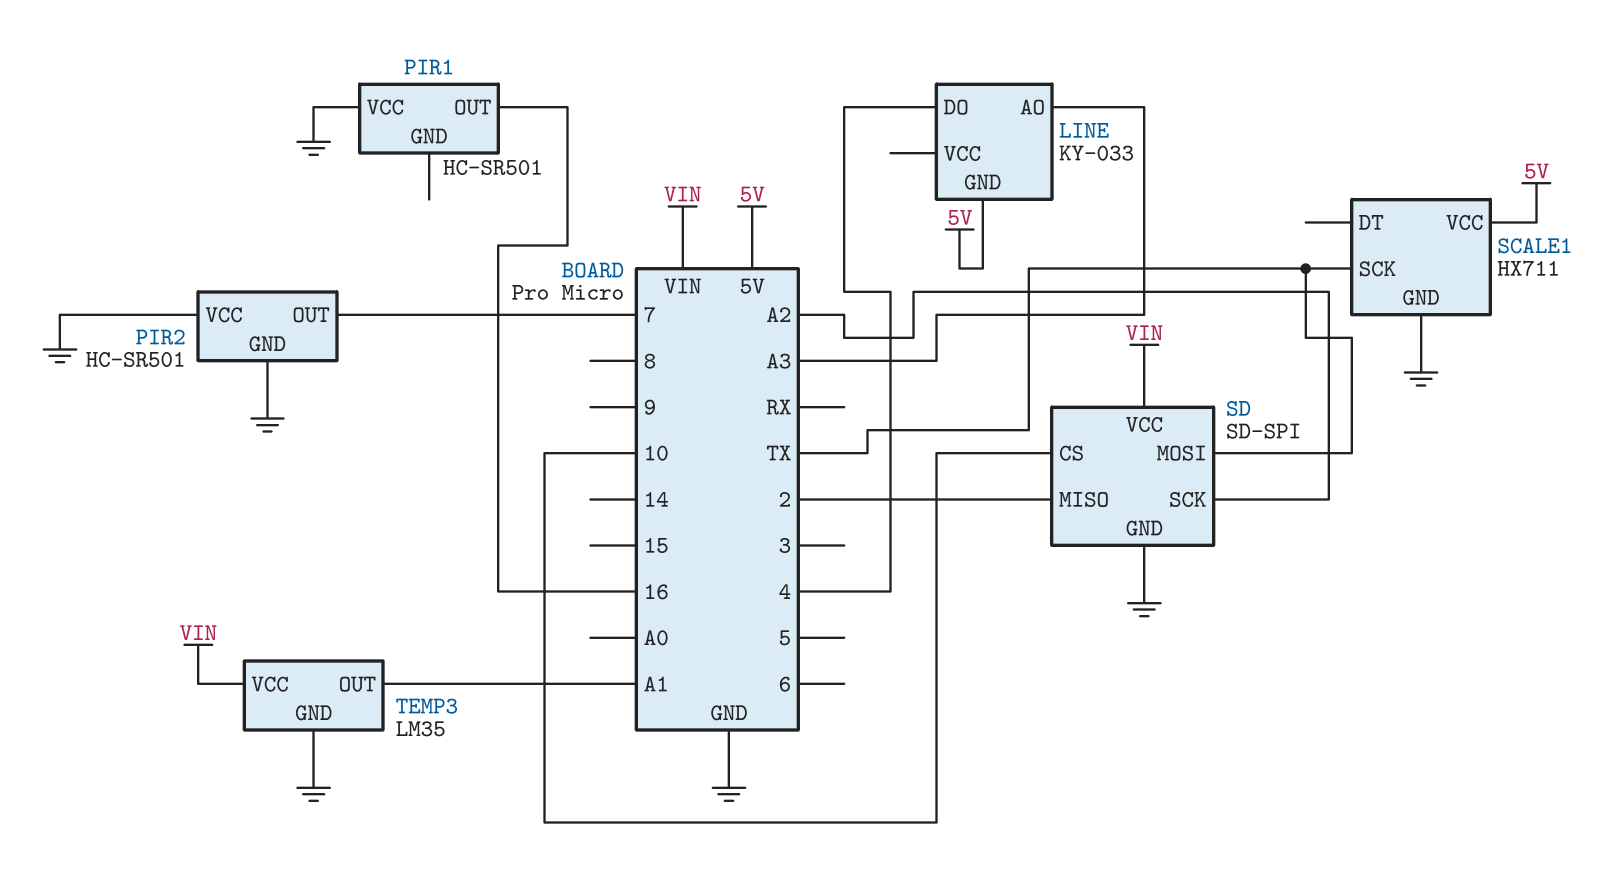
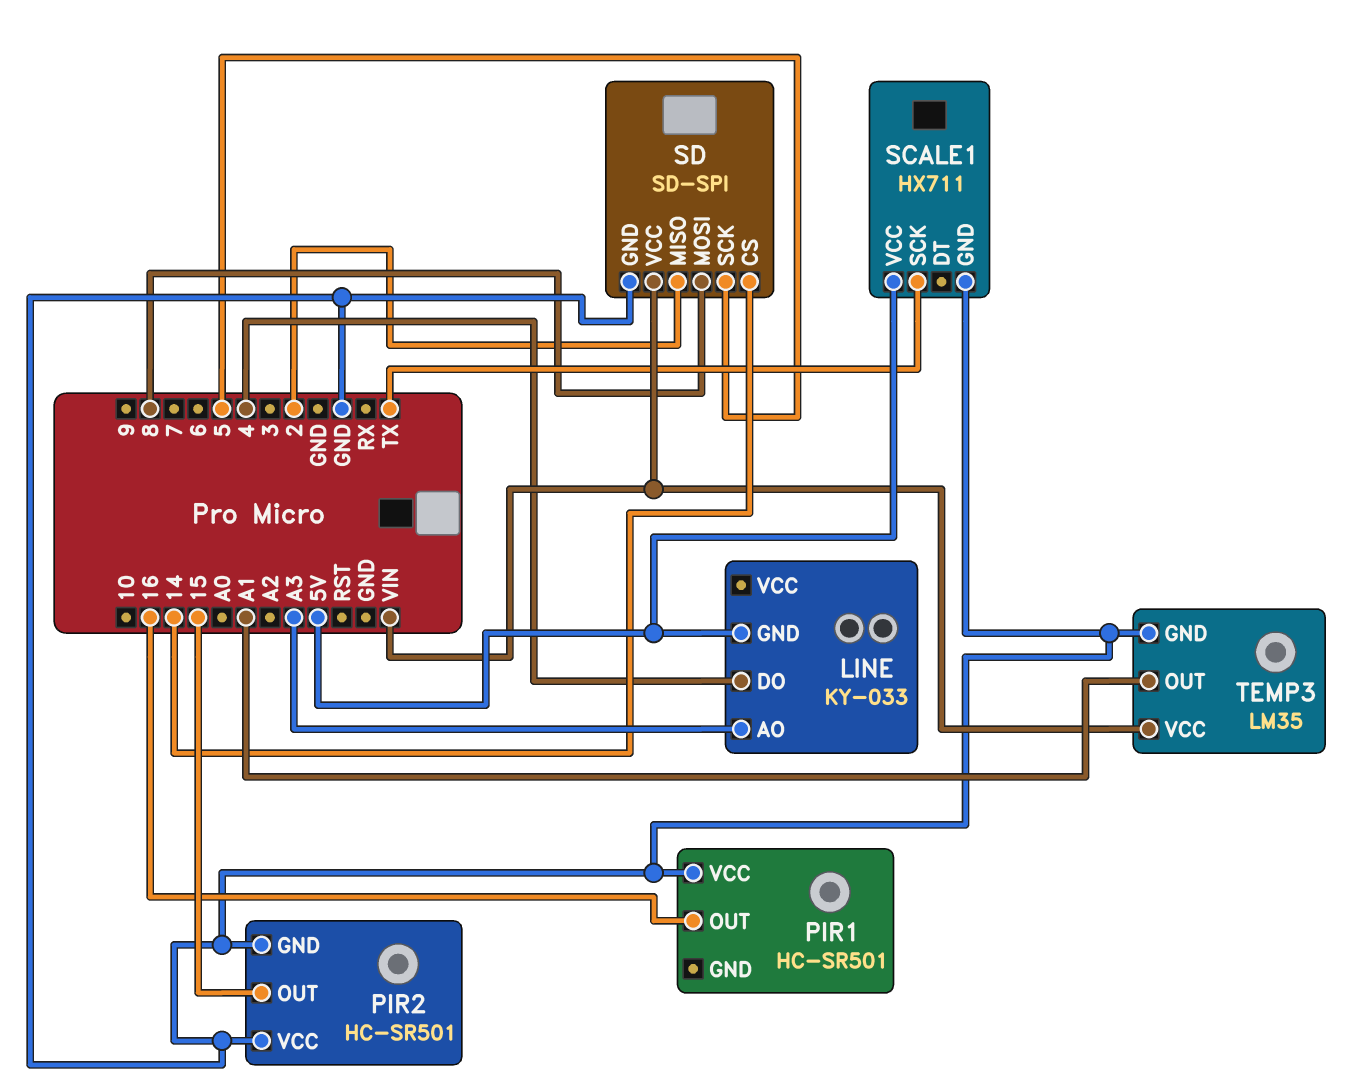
PIR2 pin OUT: 7 -> 15
SD pin CS: 10 -> 14
SD pin MOSI: TX -> 8
SD pin SCK: A2 -> 5

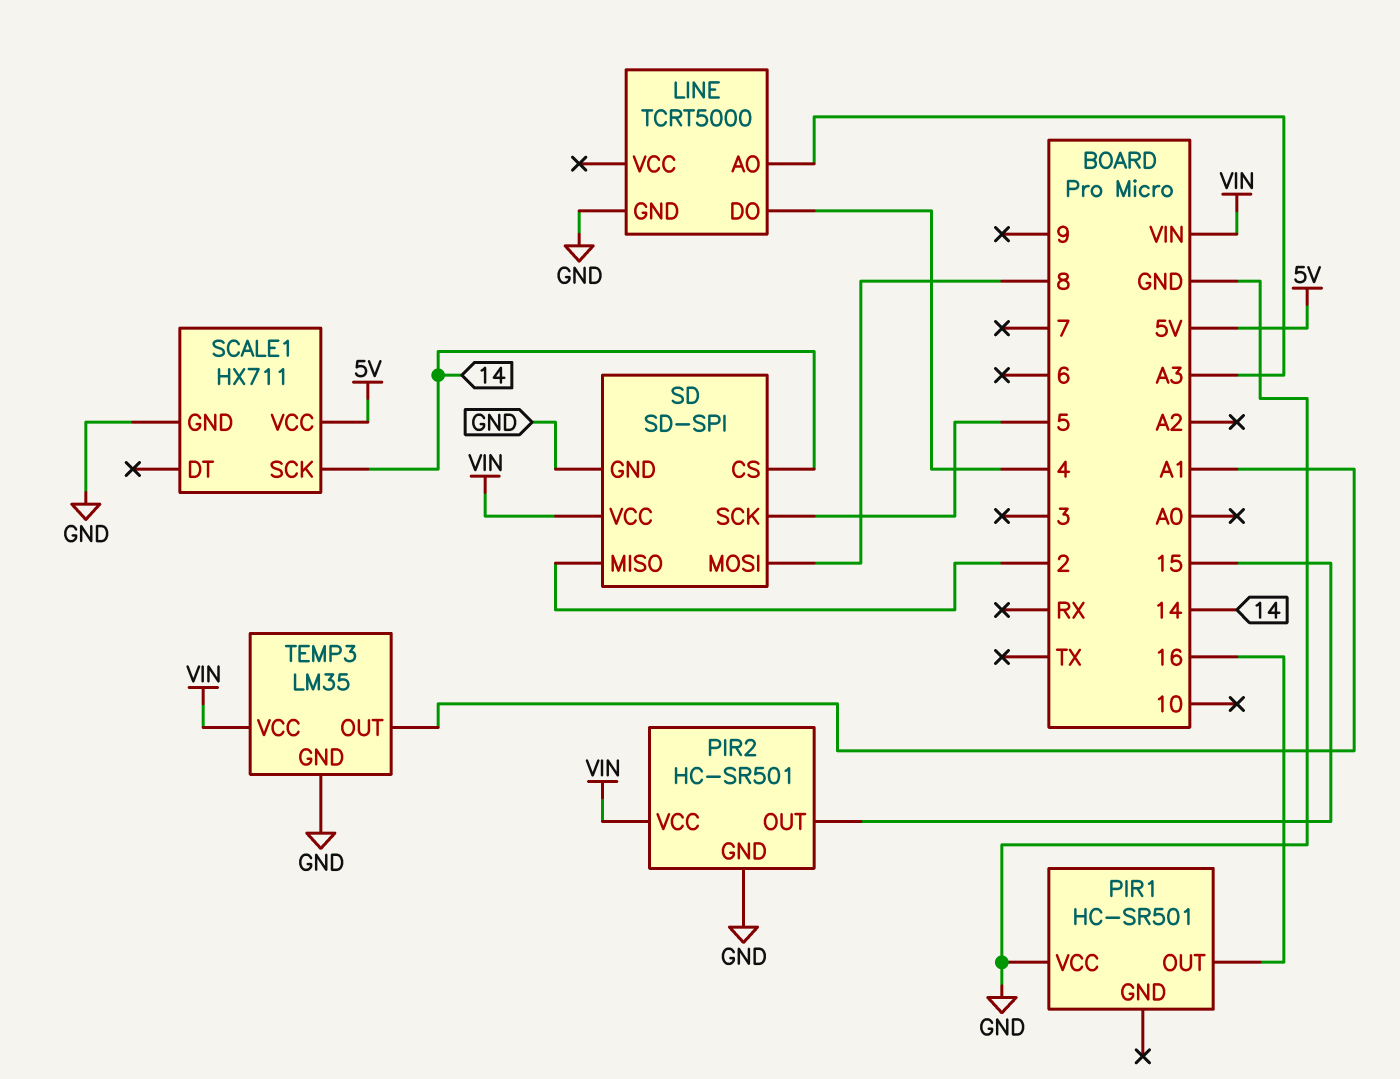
LINE: KY-033 -> TCRT5000
LINE pin GND: 5V -> GND
PIR2 pin VCC: GND -> VIN
SCALE1 pin SCK: TX -> 14

